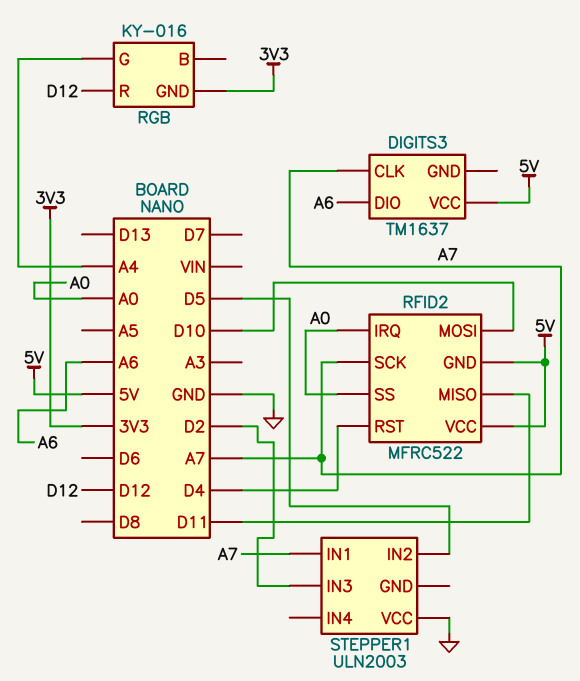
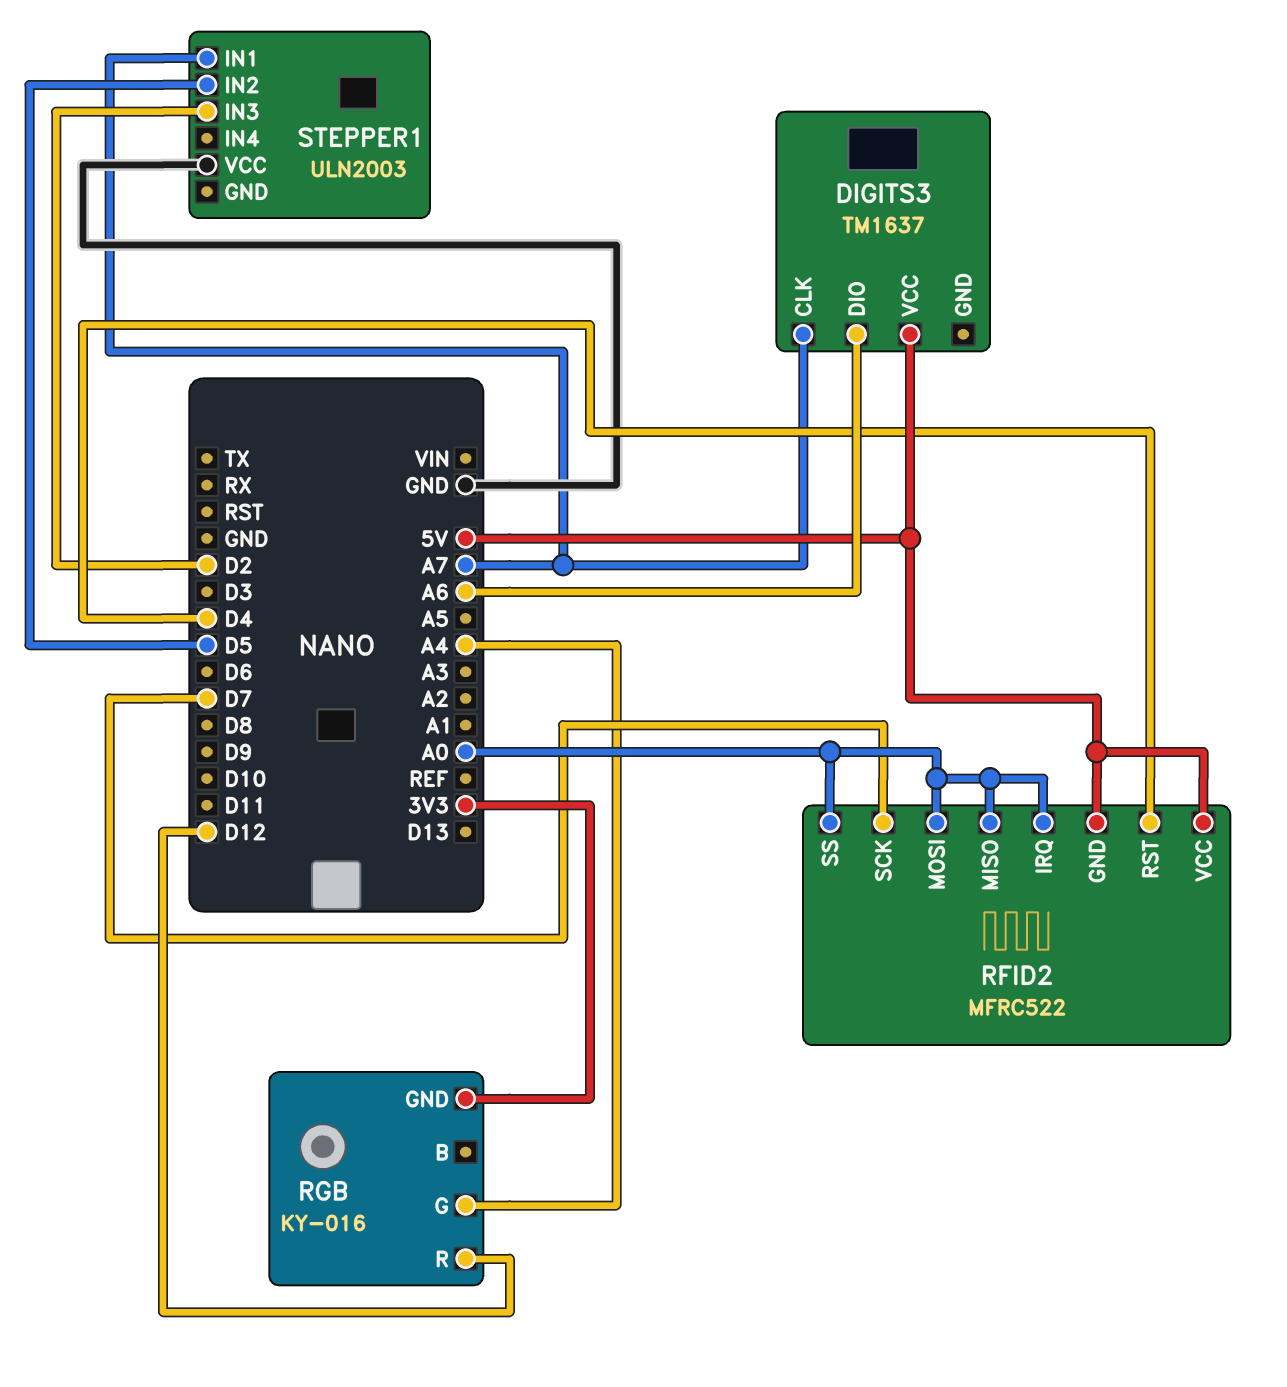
RFID2 pin MISO: D11 -> A0
RFID2 pin MOSI: D10 -> A0
RFID2 pin SCK: A7 -> D7

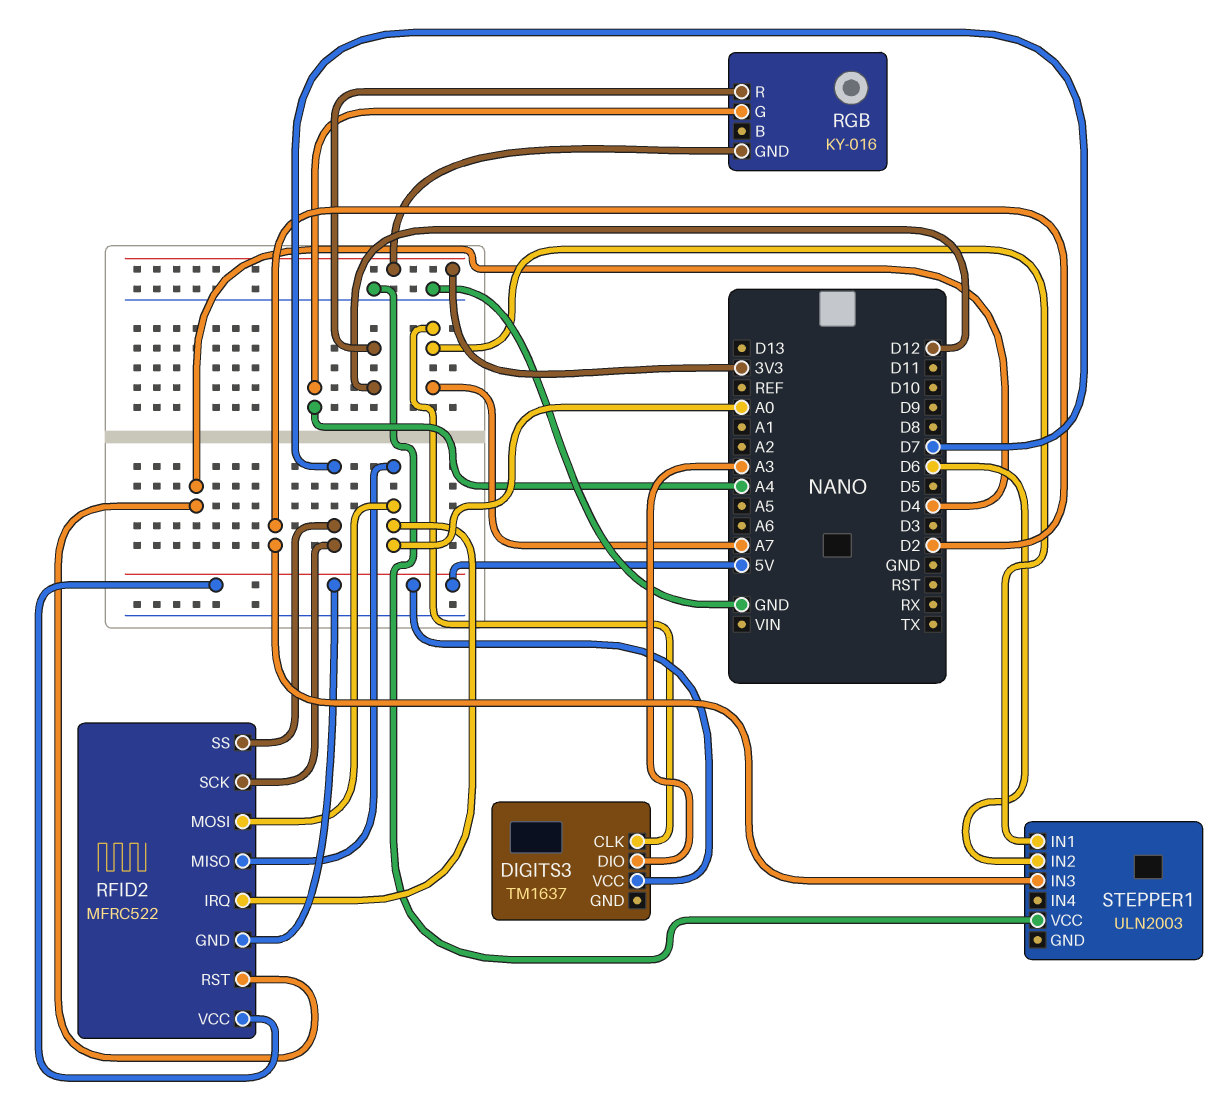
DIGITS3 pin DIO: A6 -> A3
RFID2 pin SS: A0 -> D7
STEPPER1 pin IN2: D5 -> D6

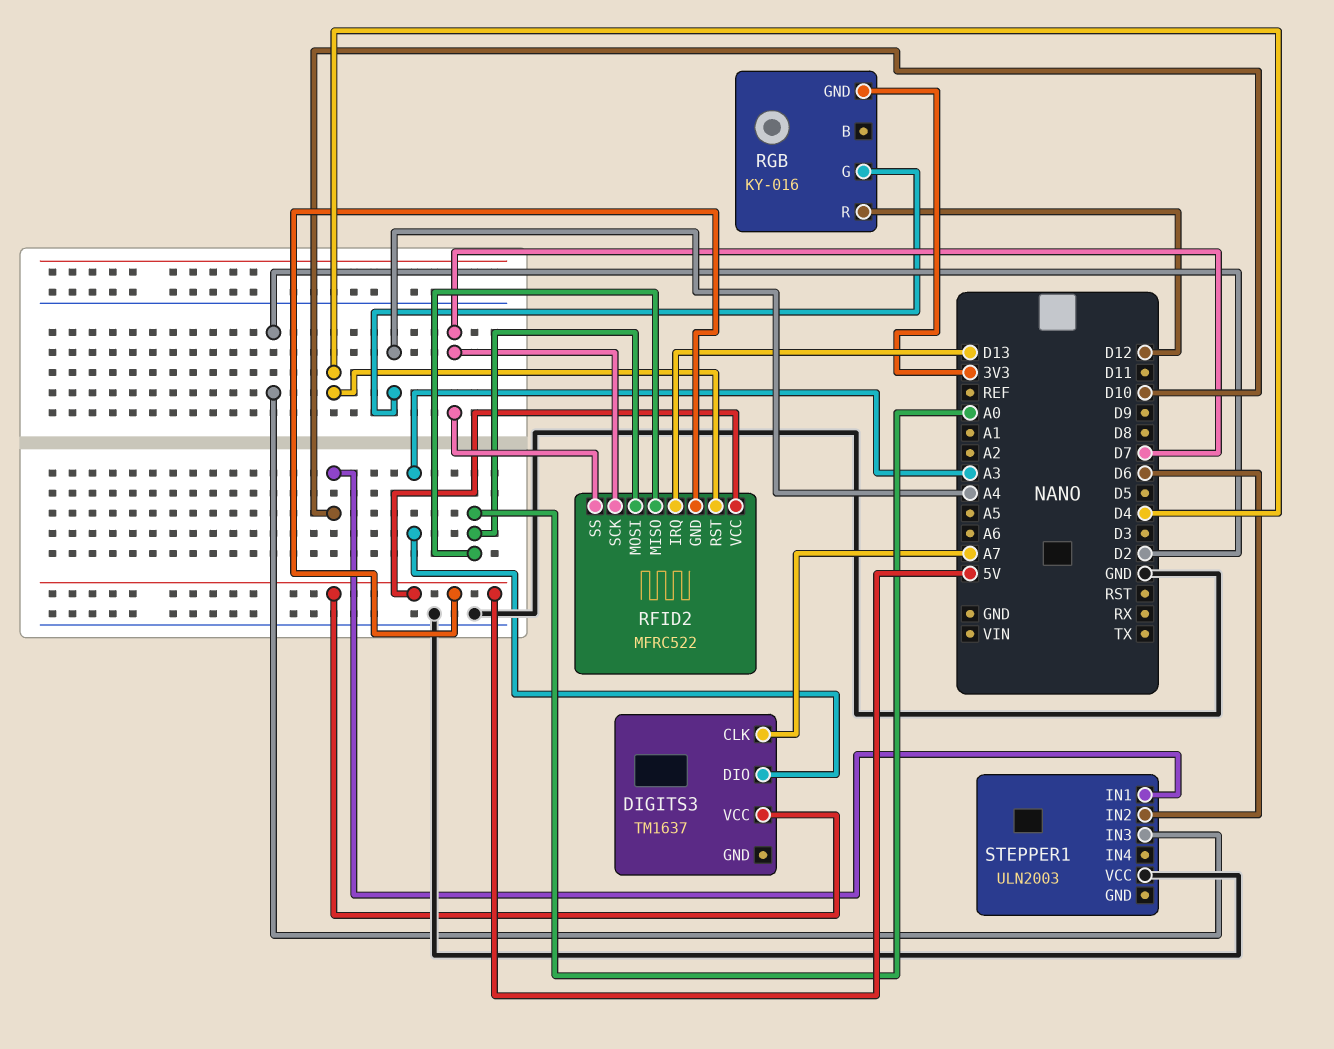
RFID2 pin IRQ: A0 -> D13
STEPPER1 pin IN1: A7 -> D10

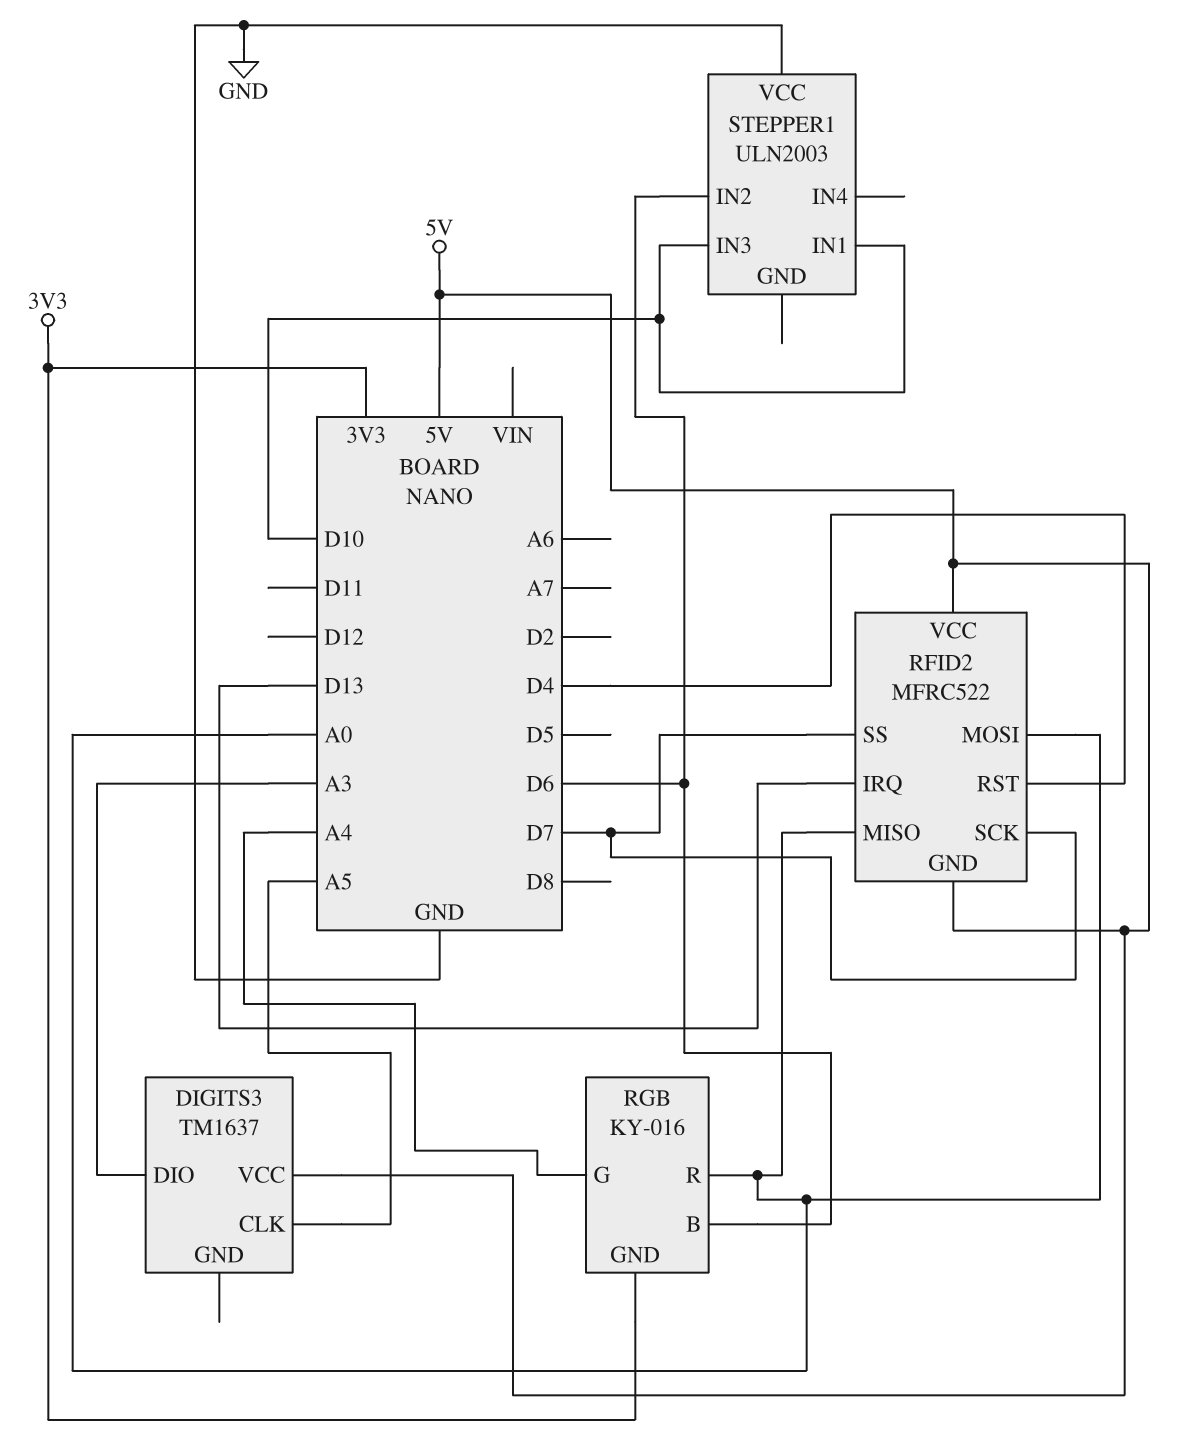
DIGITS3 pin CLK: A7 -> A5
RGB pin B: none -> D6
RGB pin R: D12 -> A0
STEPPER1 pin IN3: D2 -> D10

